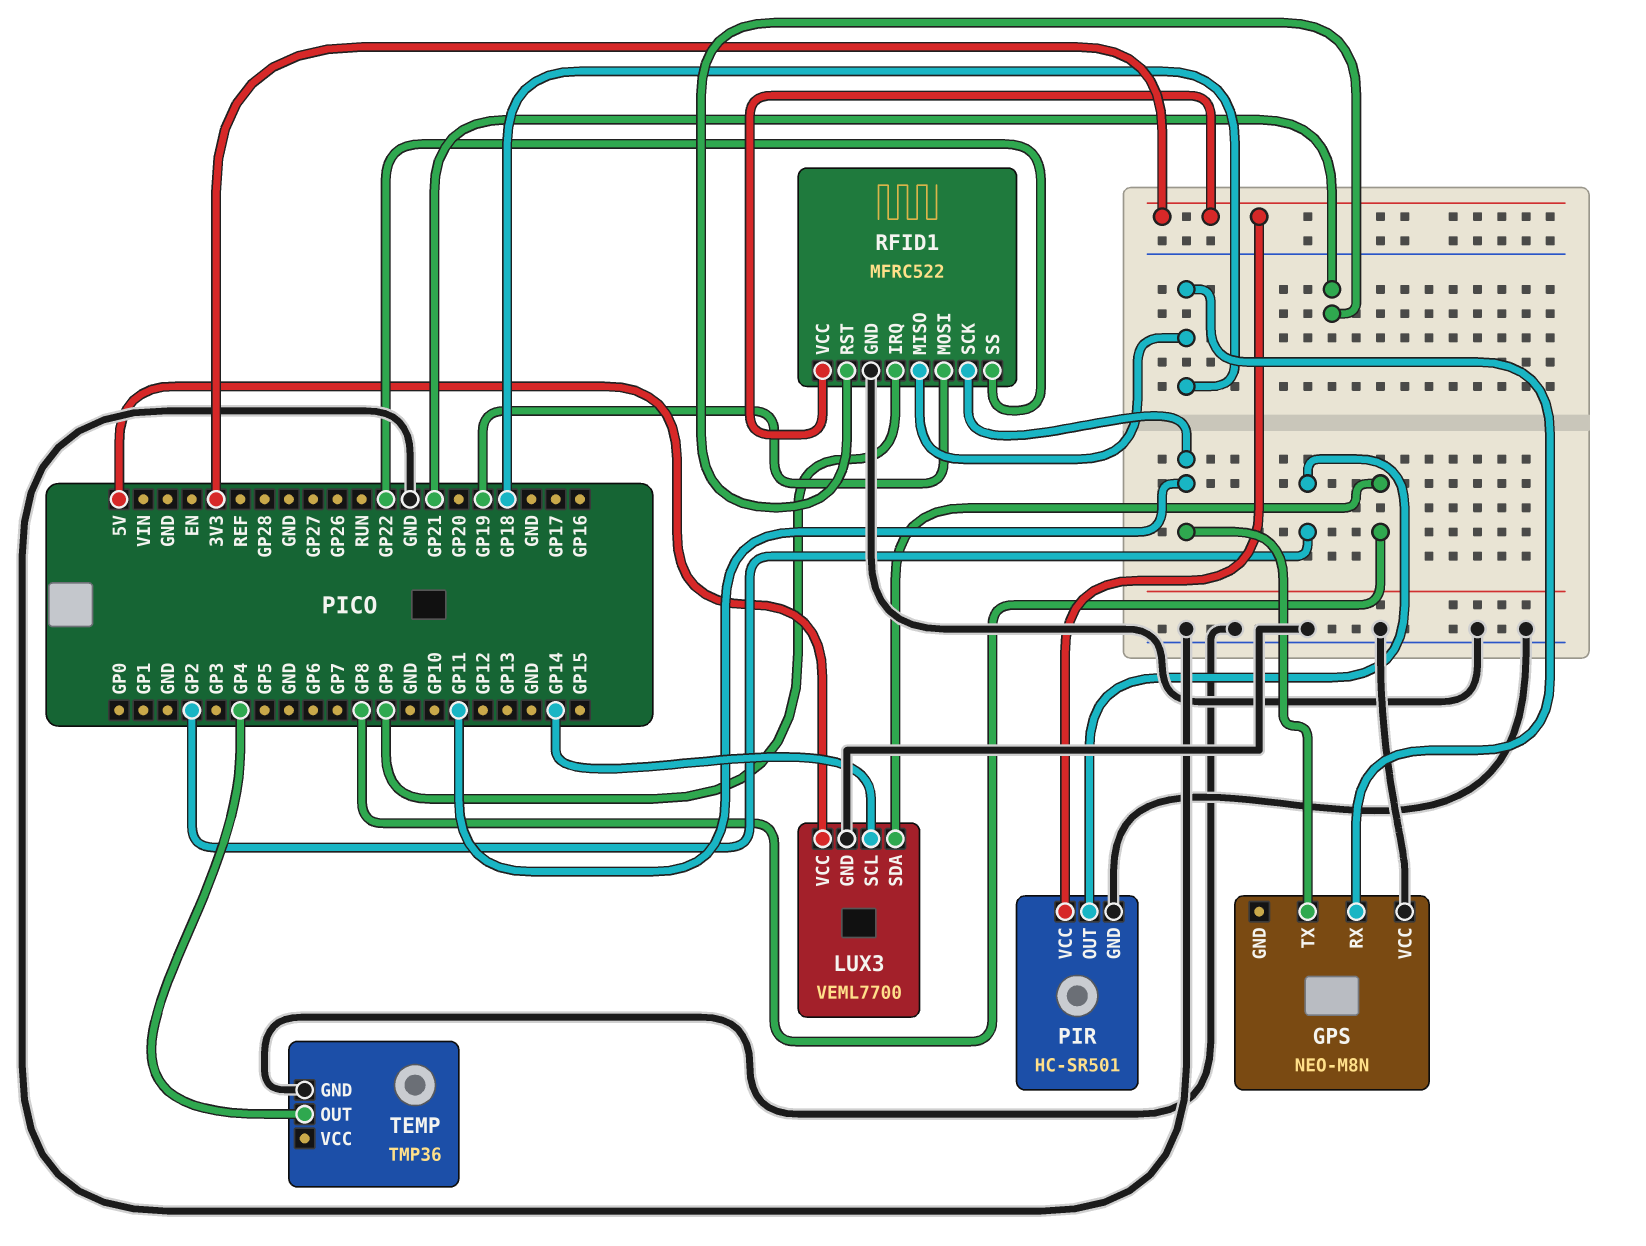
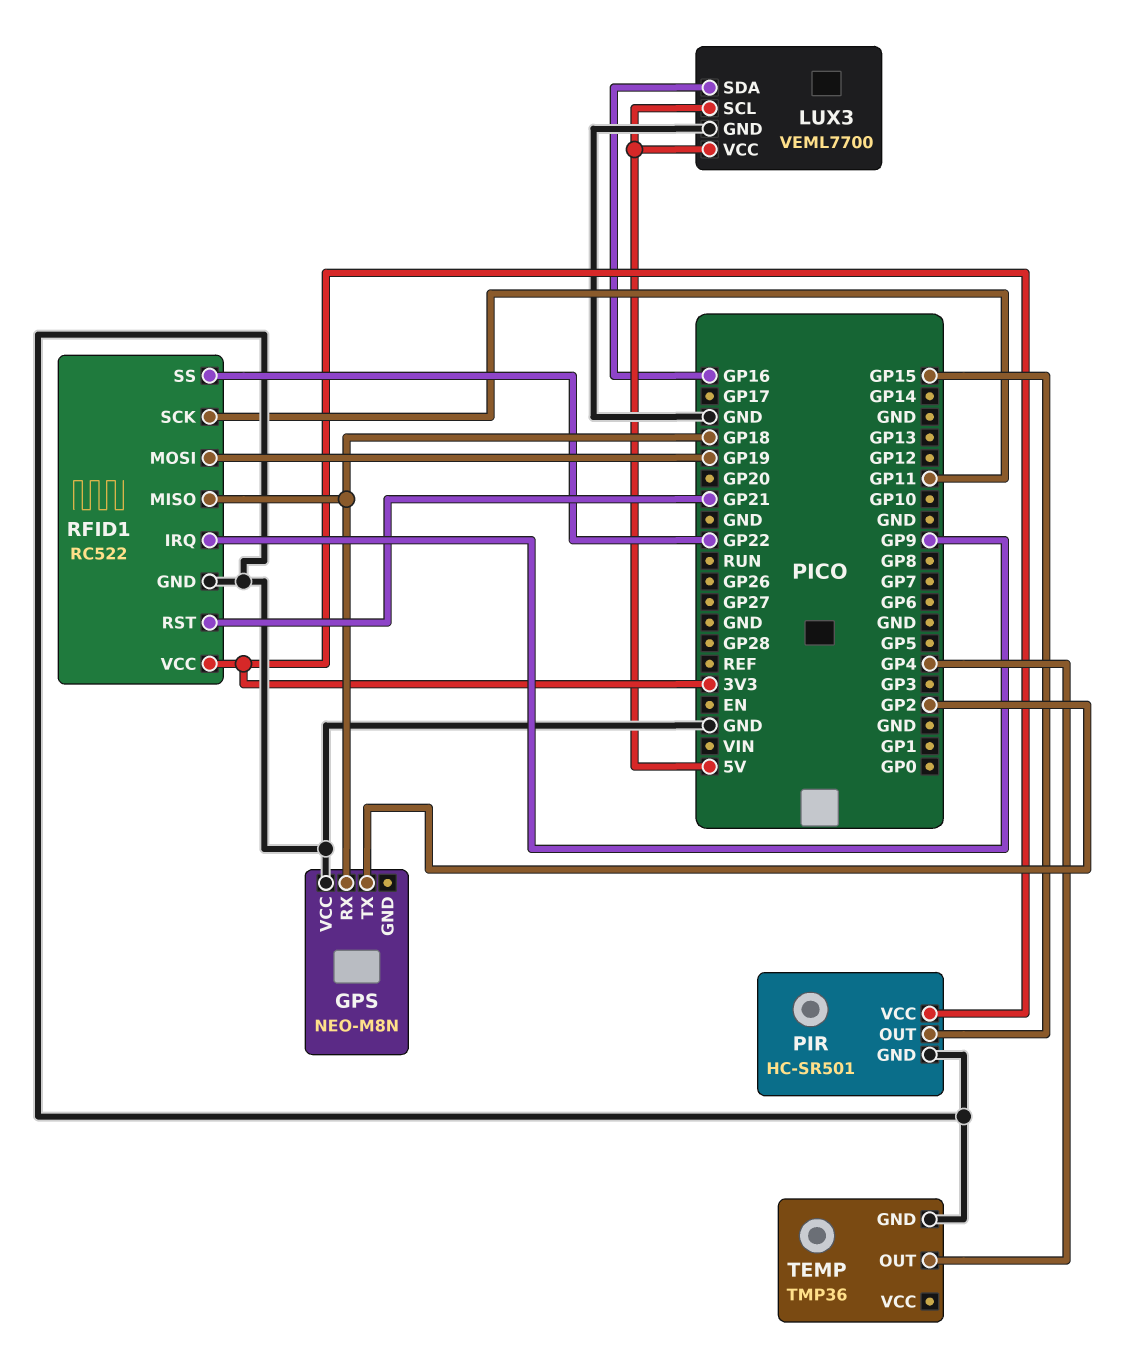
GPS pin TX: GP11 -> GP2
LUX3 pin SCL: GP14 -> 5V
LUX3 pin SDA: GP8 -> GP16
PIR pin OUT: GP2 -> GP15
RFID1: MFRC522 -> RC522

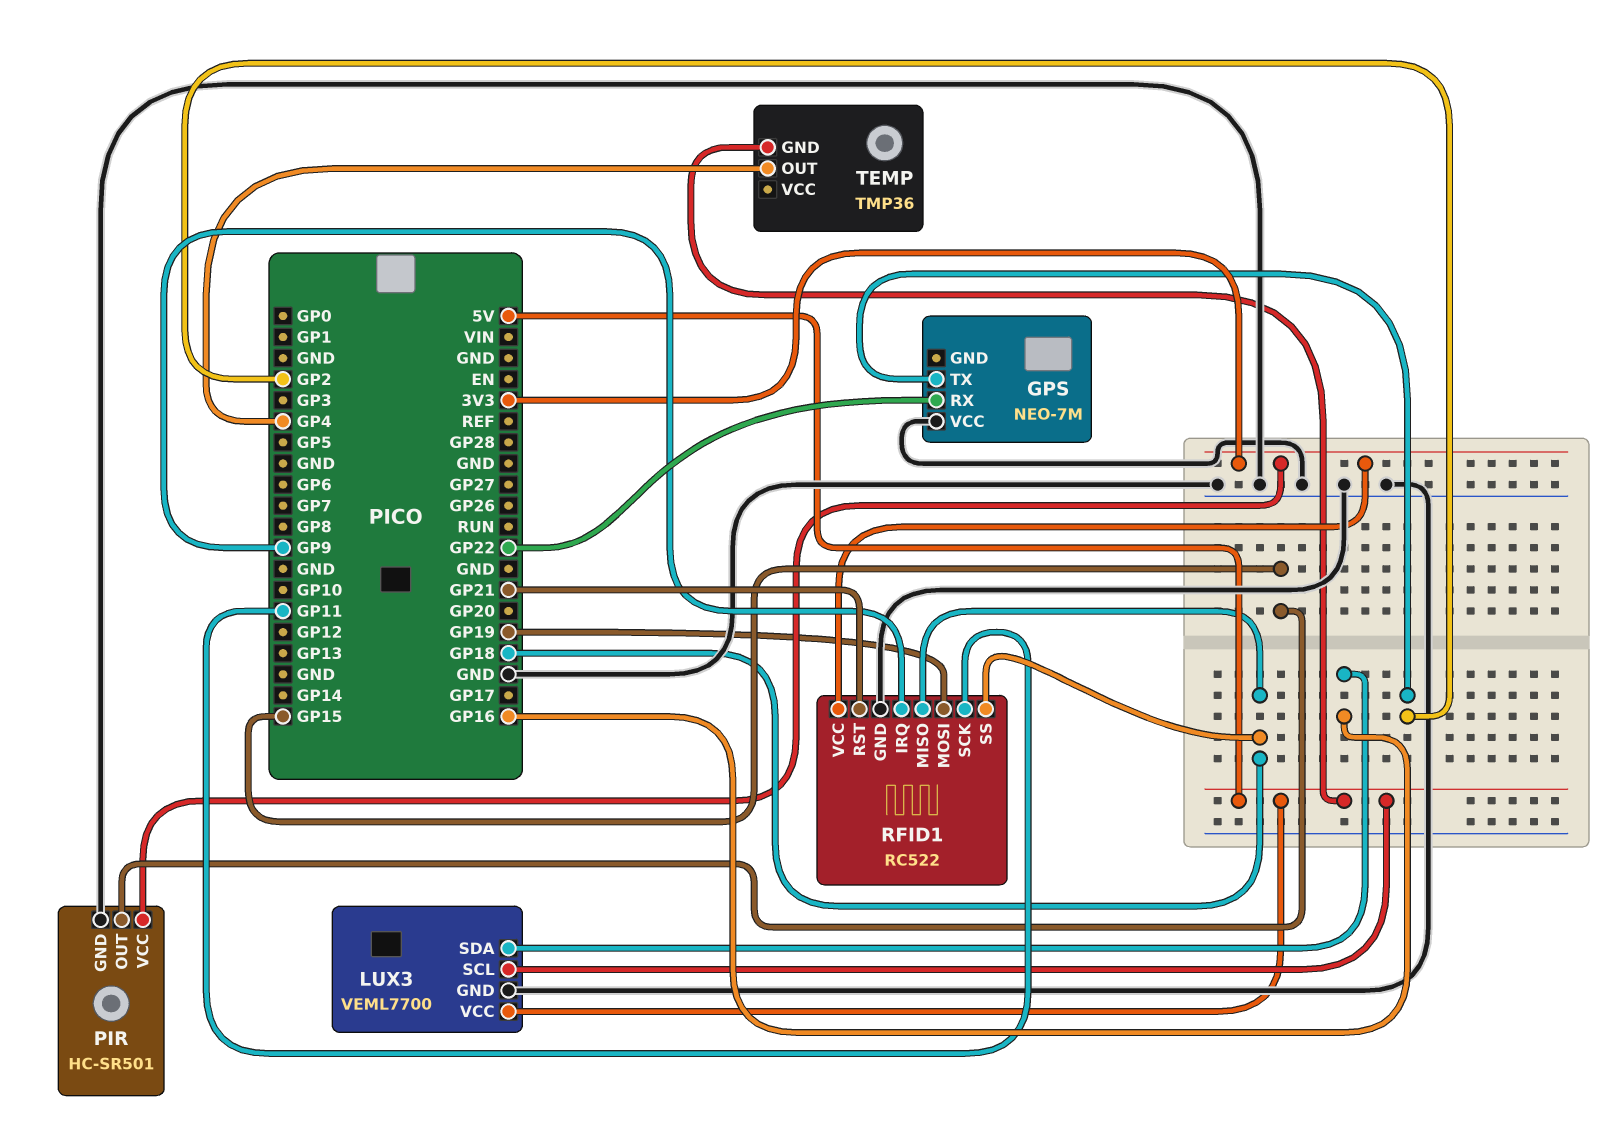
GPS: NEO-M8N -> NEO-7M
GPS pin RX: GP18 -> GP22
RFID1 pin SS: GP22 -> GP18
TEMP pin GND: GND -> 5V

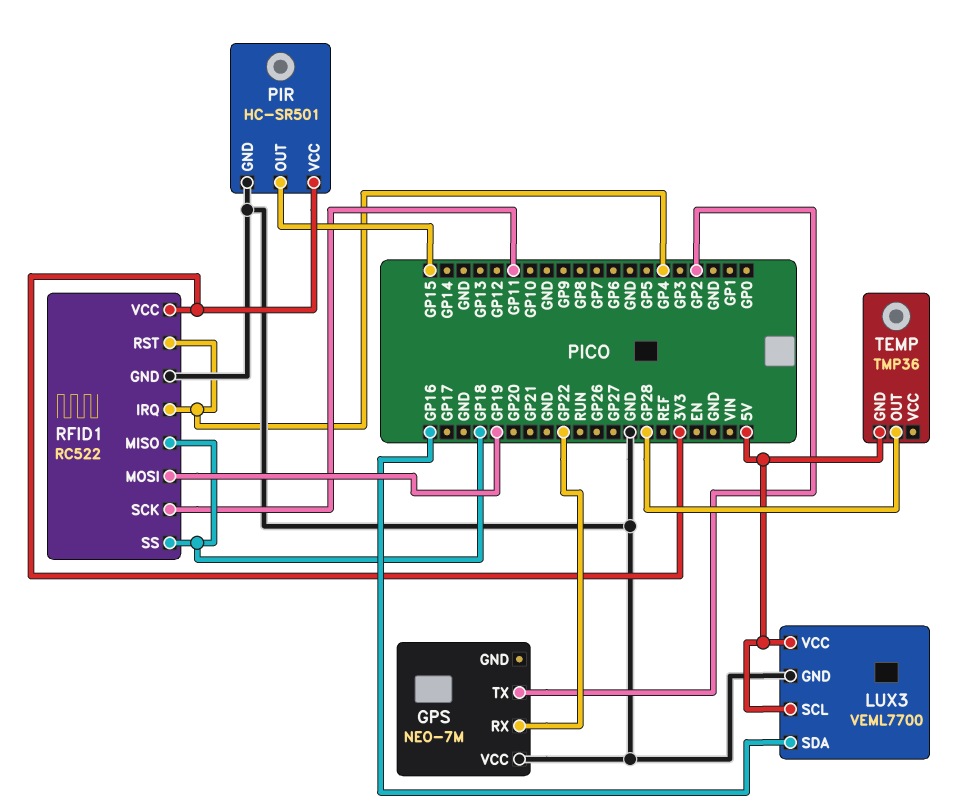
RFID1 pin IRQ: GP9 -> GP4
RFID1 pin RST: GP21 -> GP4
TEMP pin OUT: GP4 -> GP28

